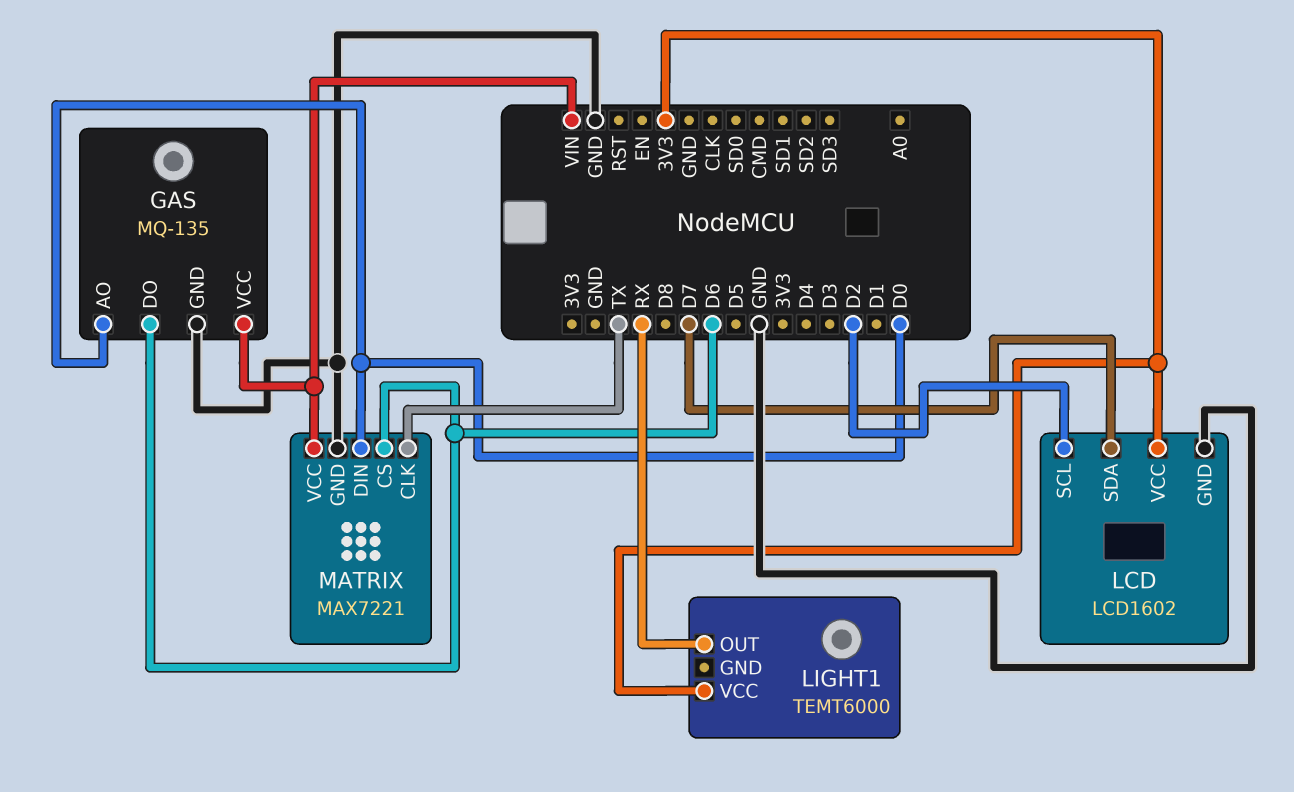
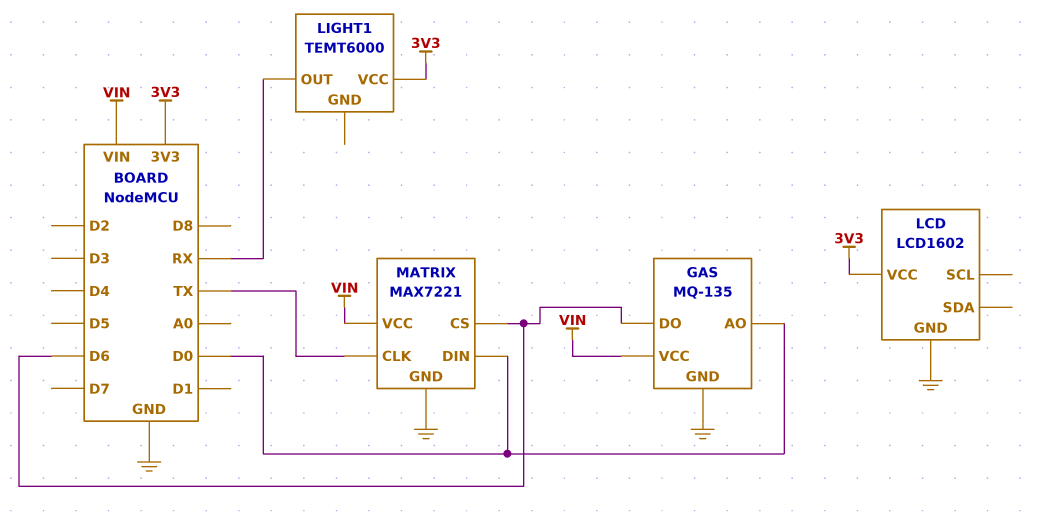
LCD pin SCL: D2 -> none
LCD pin SDA: D7 -> none

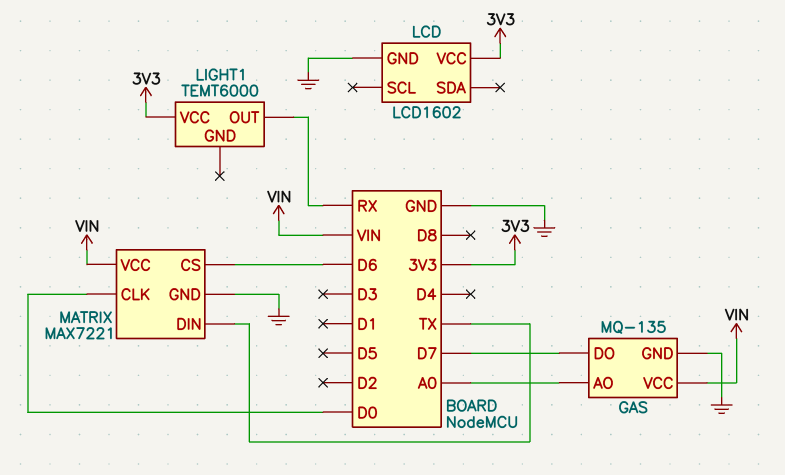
GAS pin AO: D0 -> A0
GAS pin DO: D6 -> D7
MATRIX pin CLK: TX -> D0
MATRIX pin DIN: D0 -> TX

